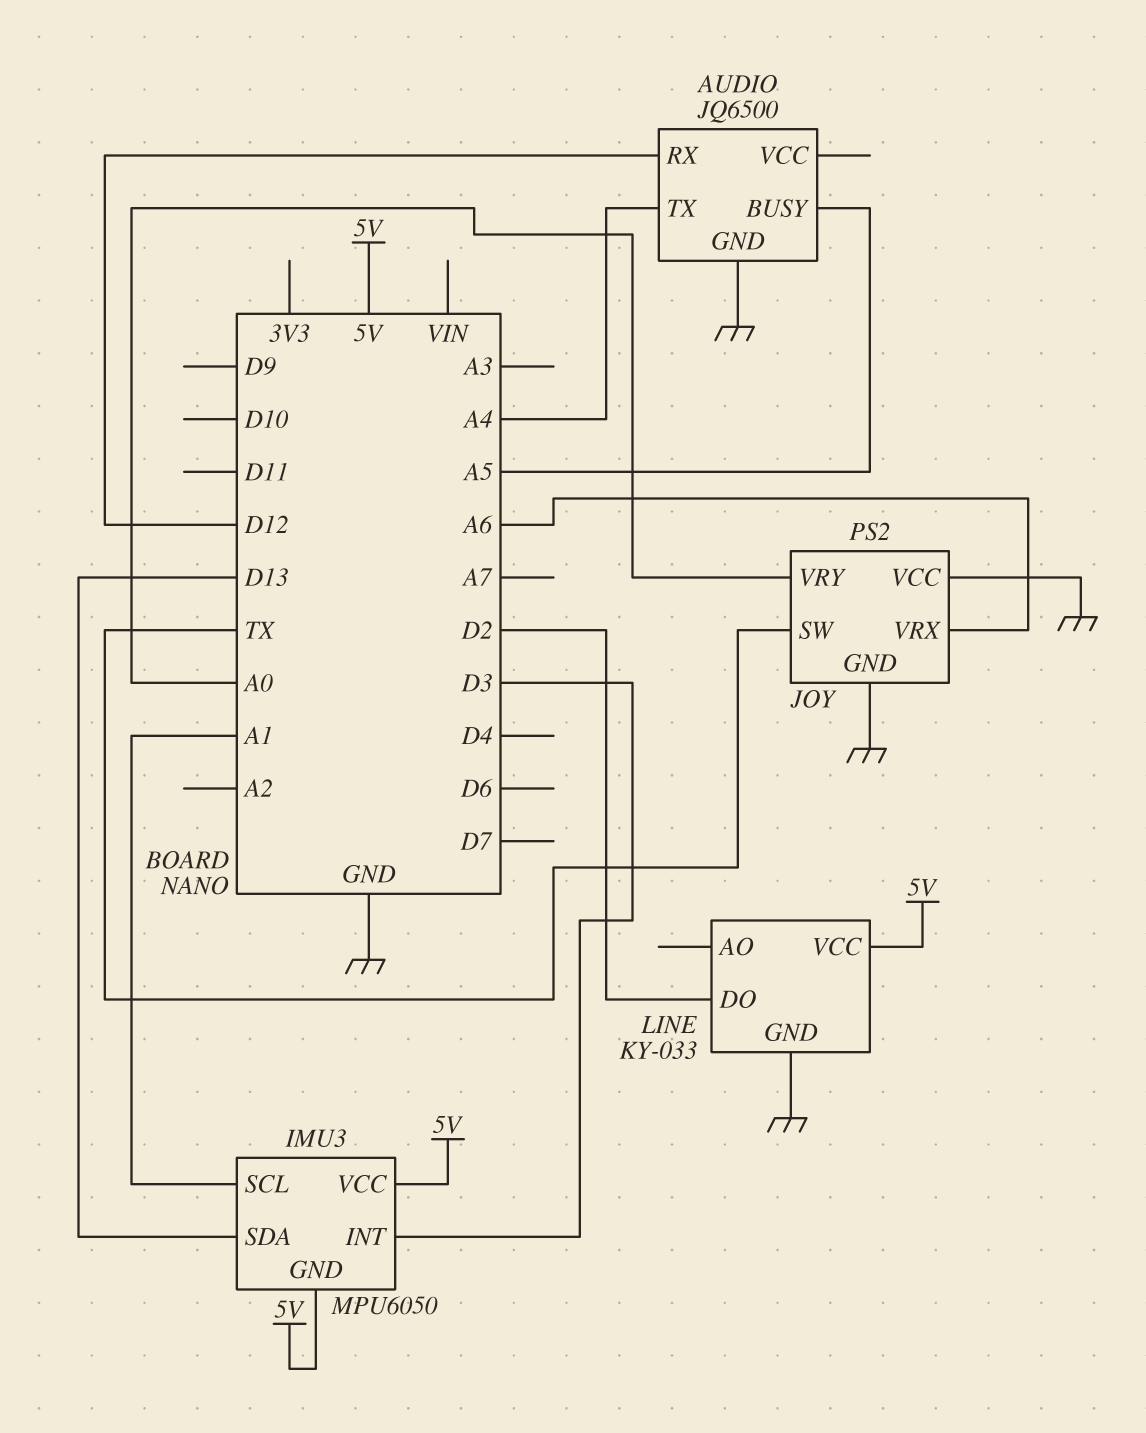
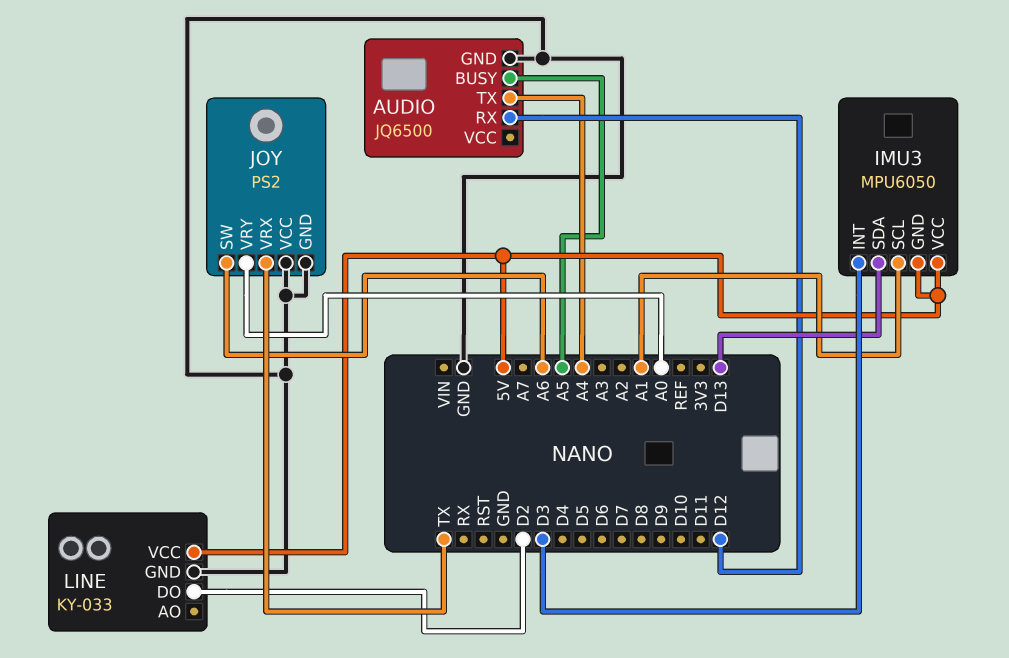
JOY pin SW: TX -> A6
JOY pin VRX: A6 -> TX

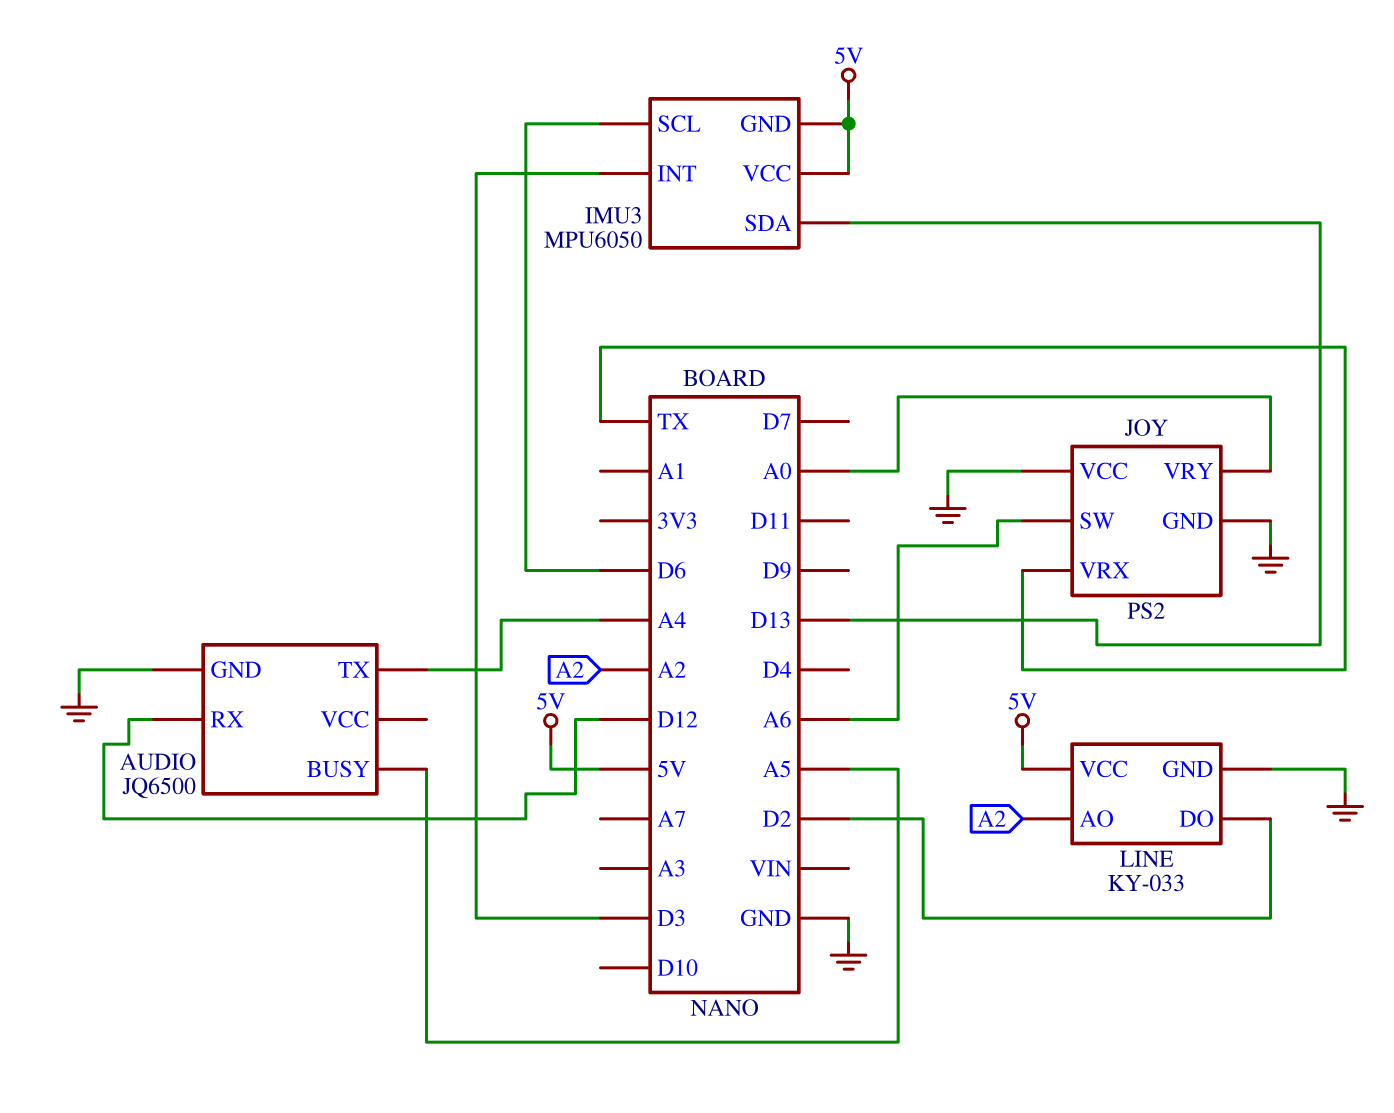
IMU3 pin SCL: A1 -> D6
LINE pin AO: none -> A2

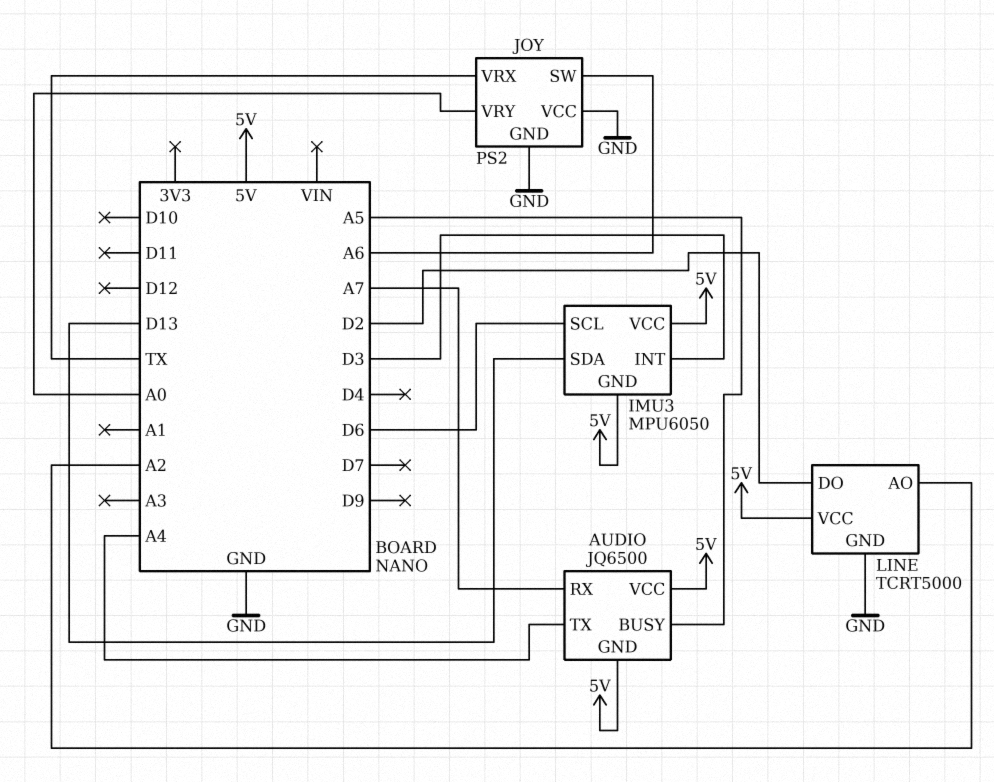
AUDIO pin GND: GND -> 5V
AUDIO pin RX: D12 -> A7
AUDIO pin VCC: none -> 5V
LINE: KY-033 -> TCRT5000

